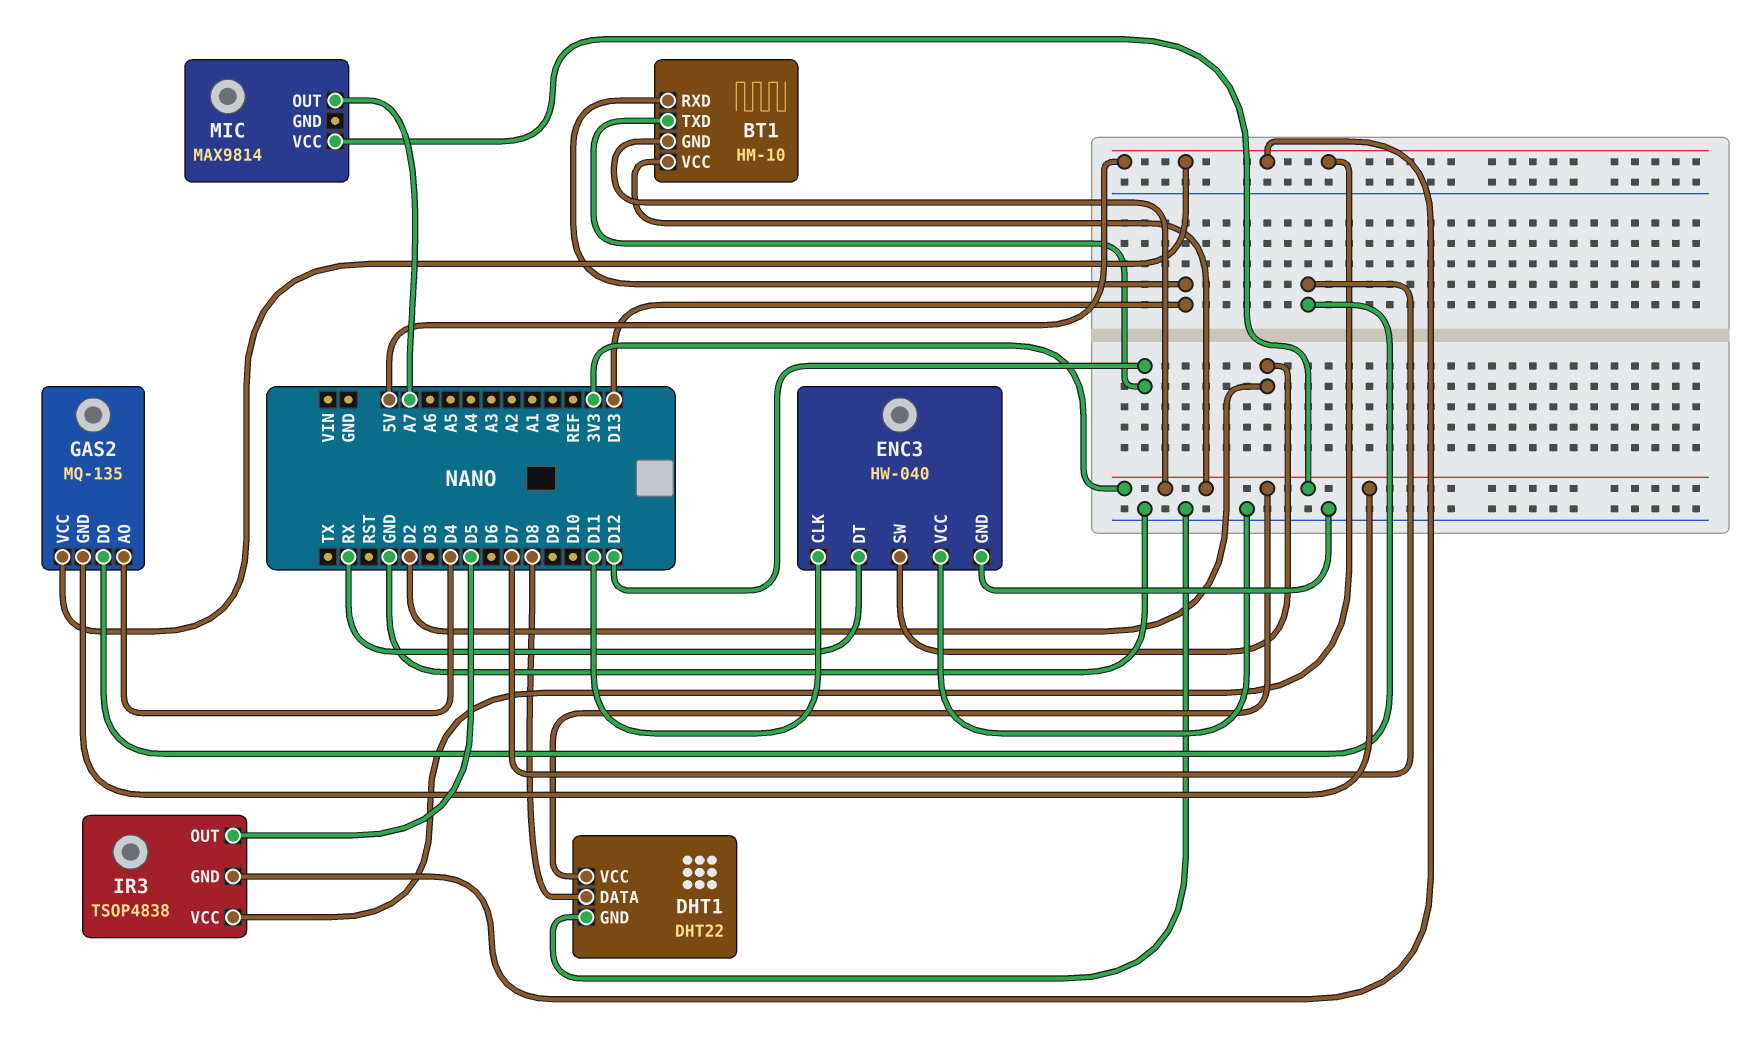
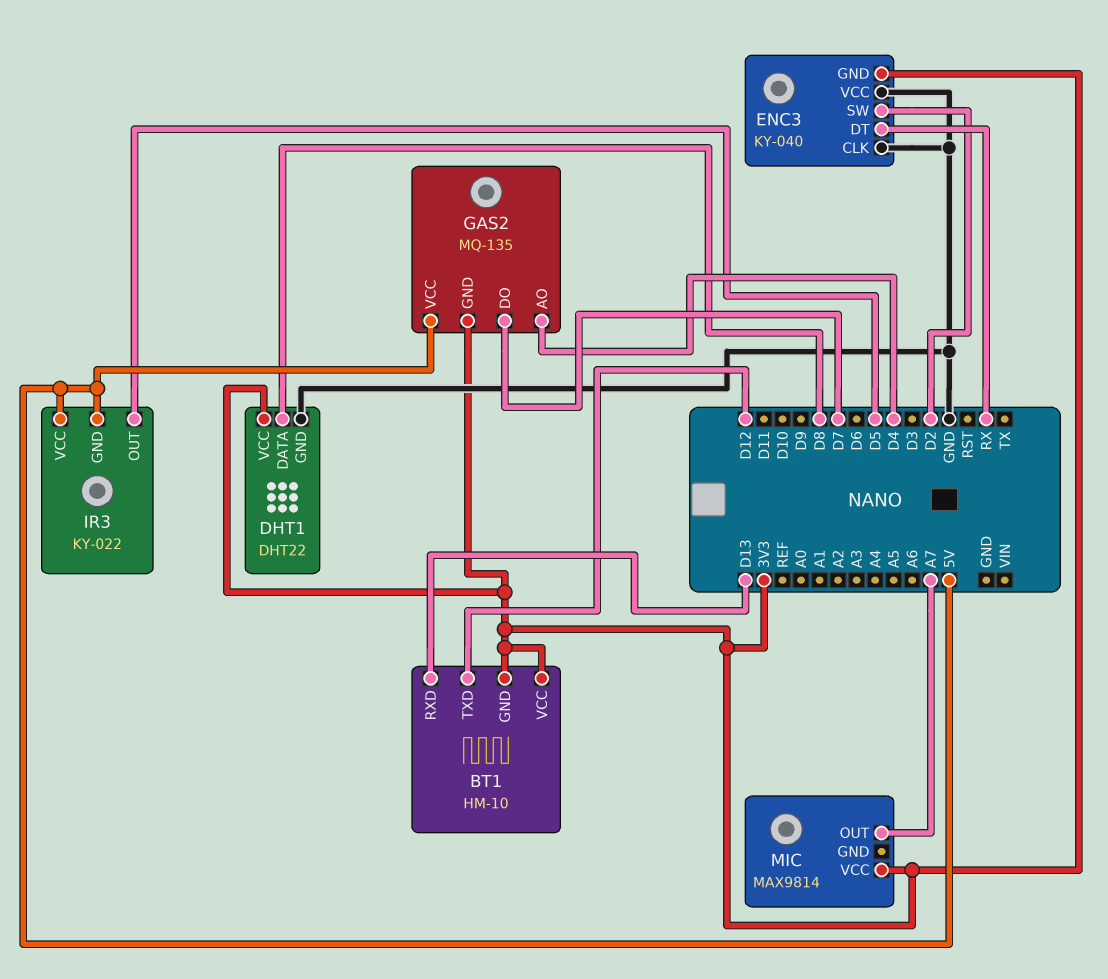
ENC3: HW-040 -> KY-040
ENC3 pin CLK: D11 -> GND
ENC3 pin GND: GND -> 3V3
IR3: TSOP4838 -> KY-022

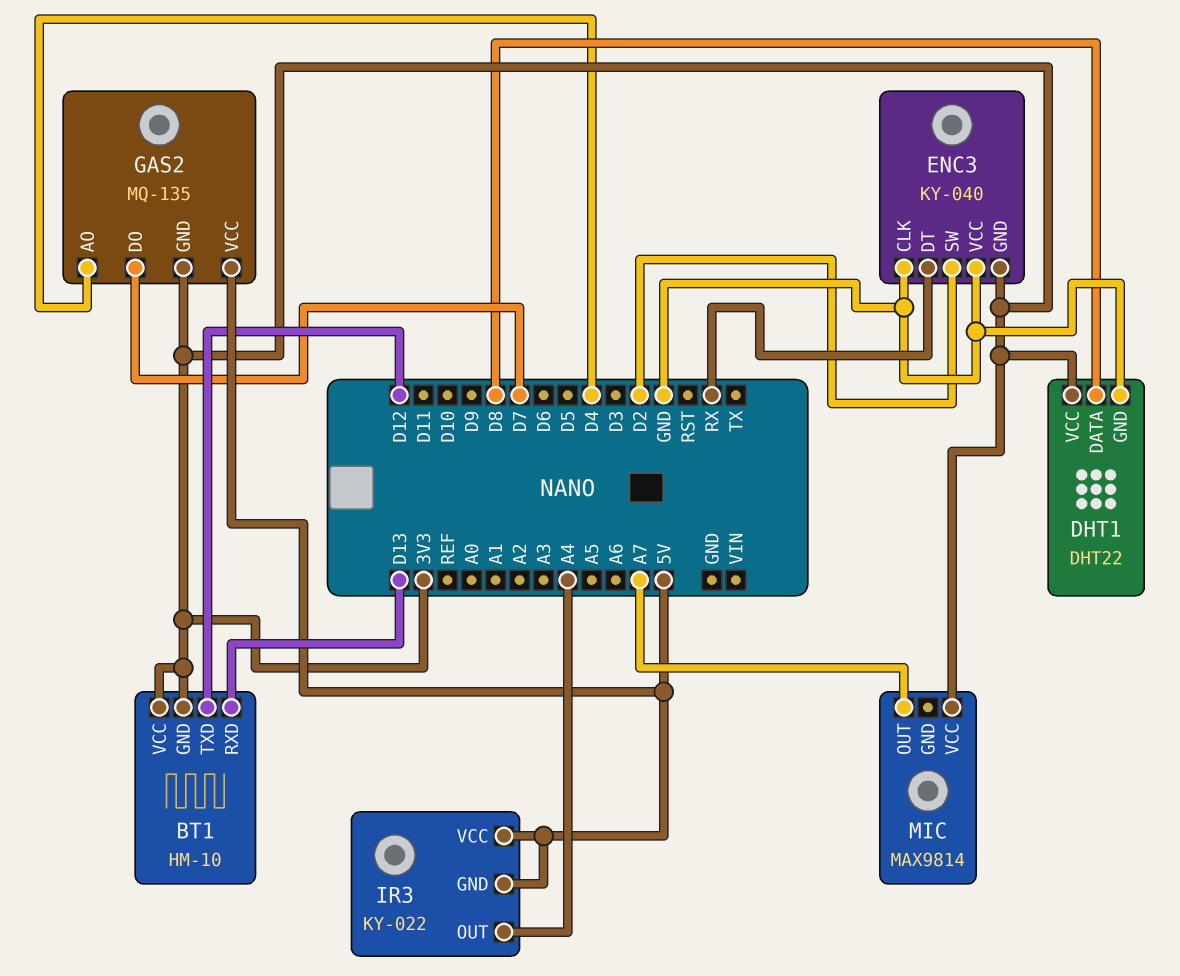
IR3 pin OUT: D5 -> A4

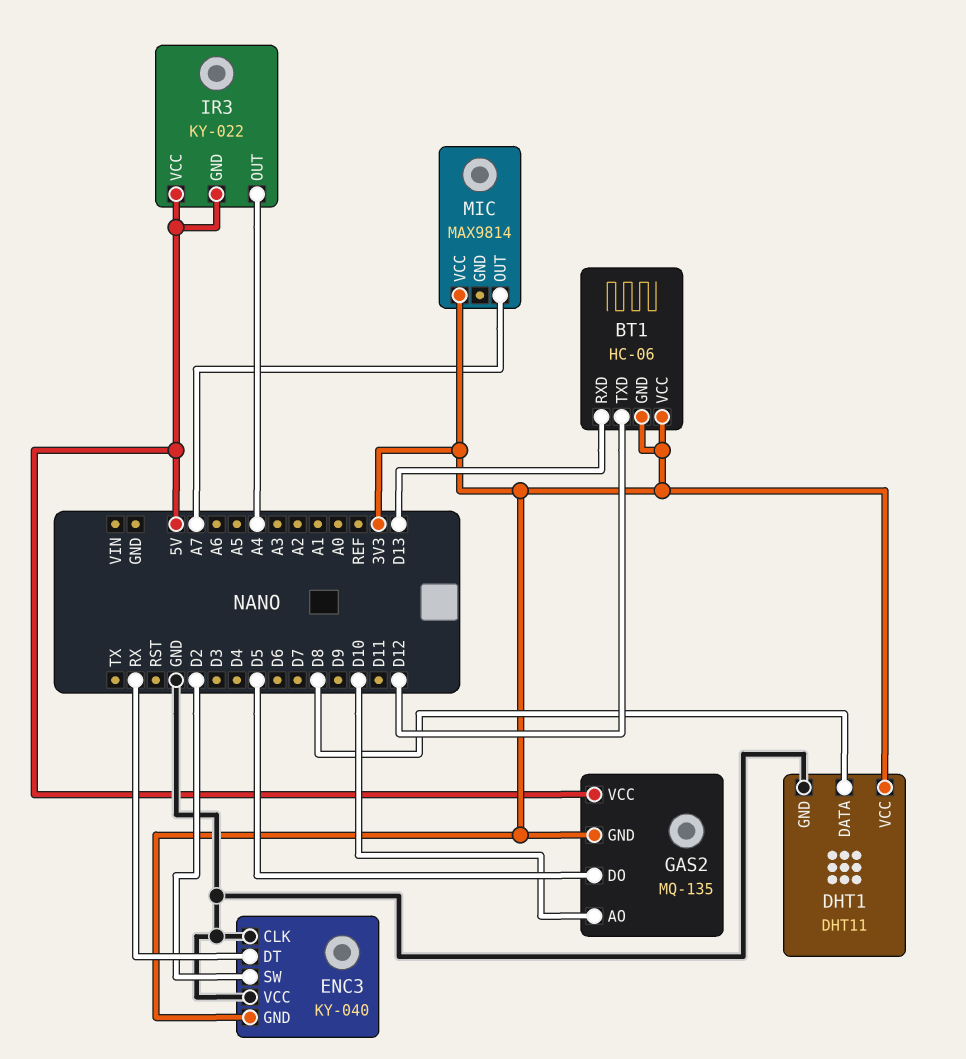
BT1: HM-10 -> HC-06
DHT1: DHT22 -> DHT11
GAS2 pin AO: D4 -> D10
GAS2 pin DO: D7 -> D5

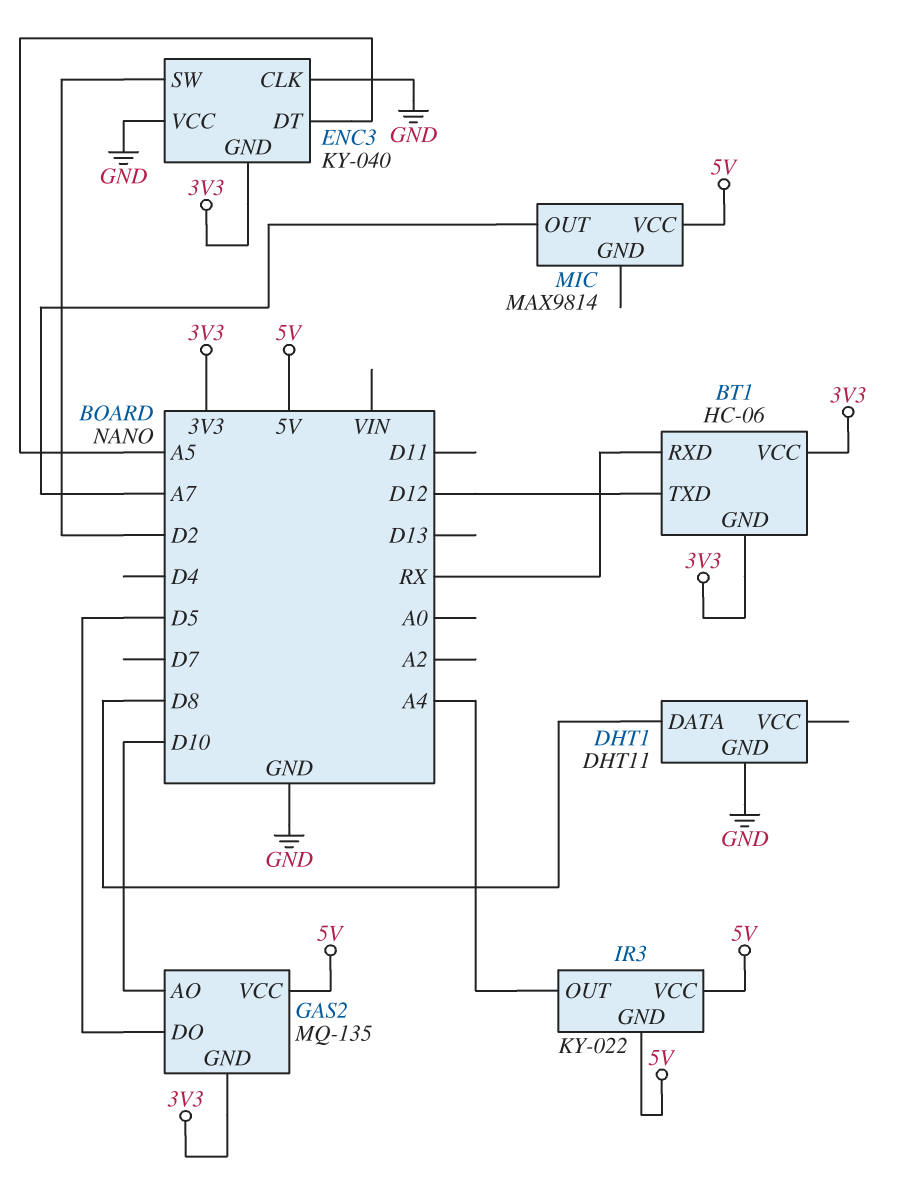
BT1 pin RXD: D13 -> RX
DHT1 pin VCC: 3V3 -> none
ENC3 pin DT: RX -> A5
MIC pin VCC: 3V3 -> 5V

